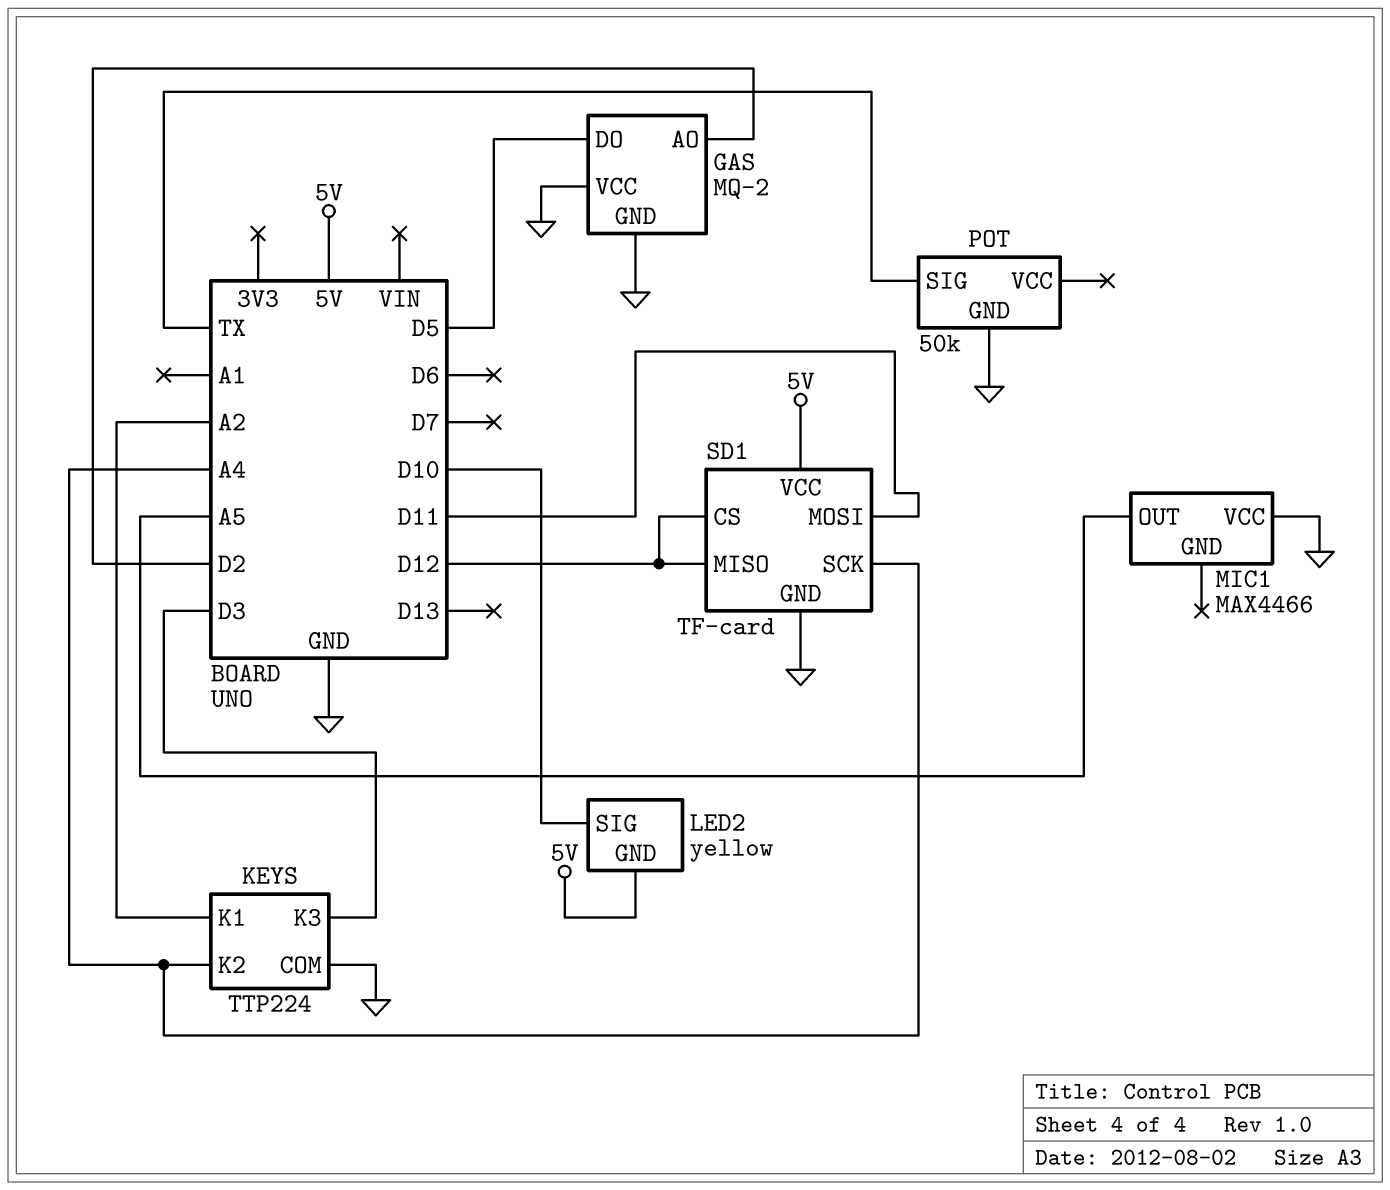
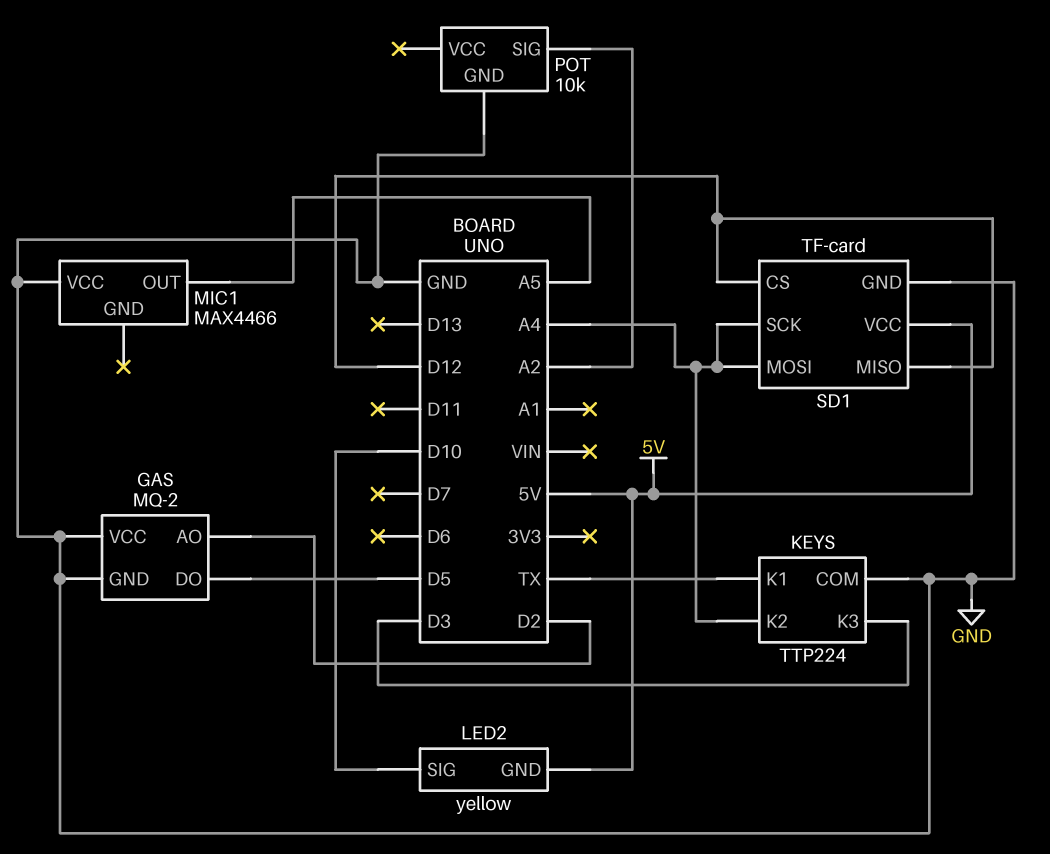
KEYS pin K1: A2 -> TX
POT: 50k -> 10k
POT pin SIG: TX -> A2
SD1 pin MOSI: D11 -> A4

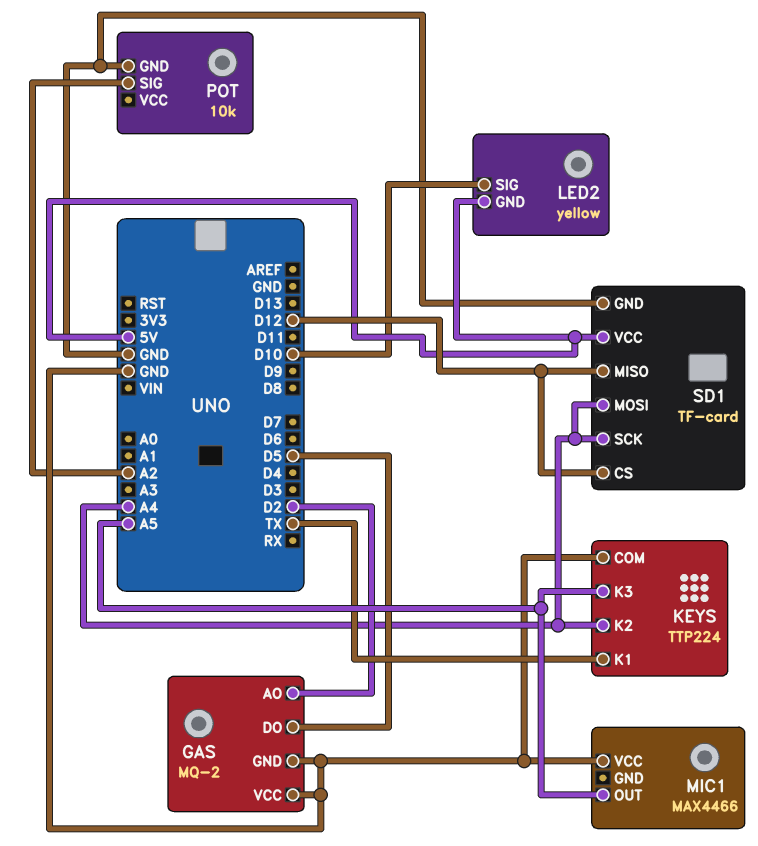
KEYS pin K3: D3 -> A5

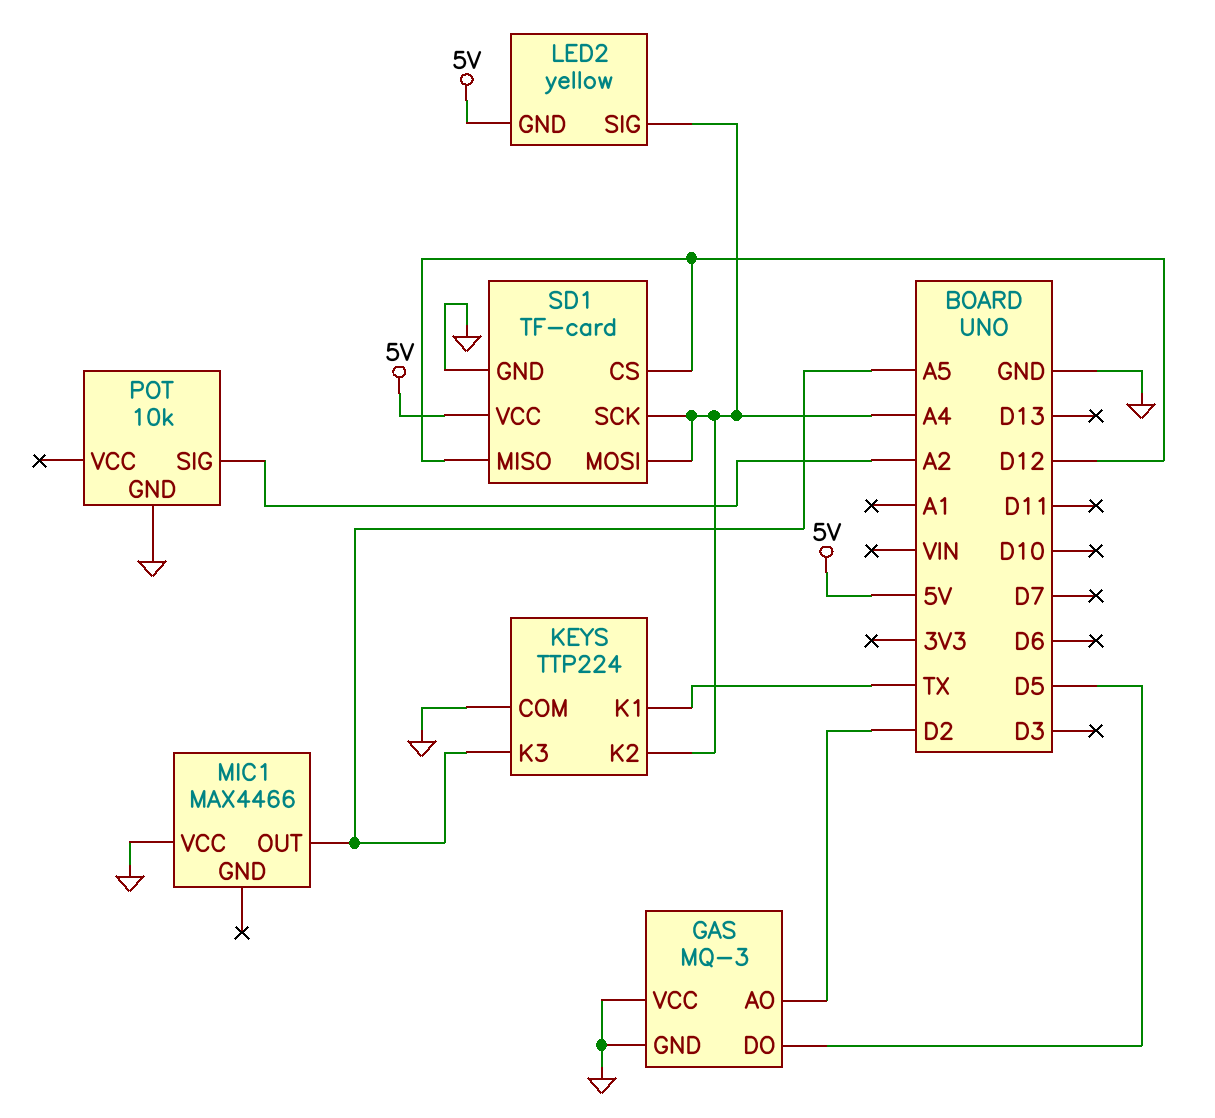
GAS: MQ-2 -> MQ-3
LED2 pin SIG: D10 -> A4

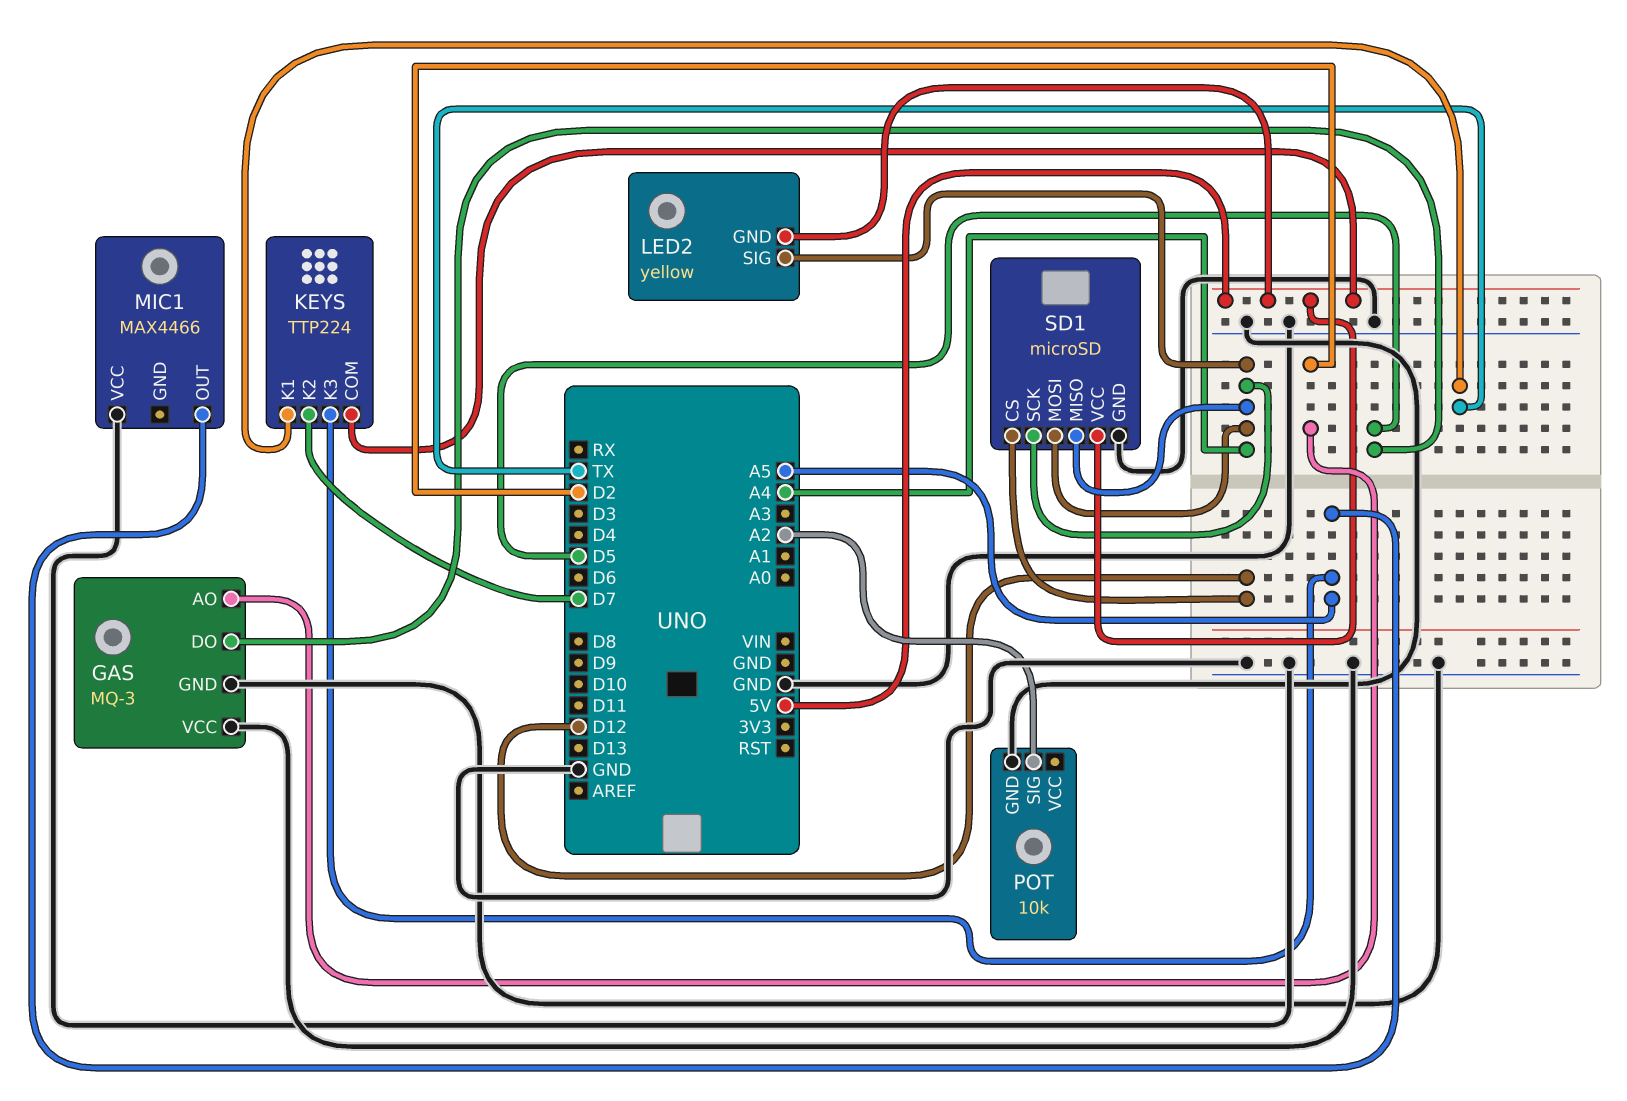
KEYS pin COM: GND -> 5V
KEYS pin K2: A4 -> D7
SD1: TF-card -> microSD
SD1 pin MISO: D12 -> A4

